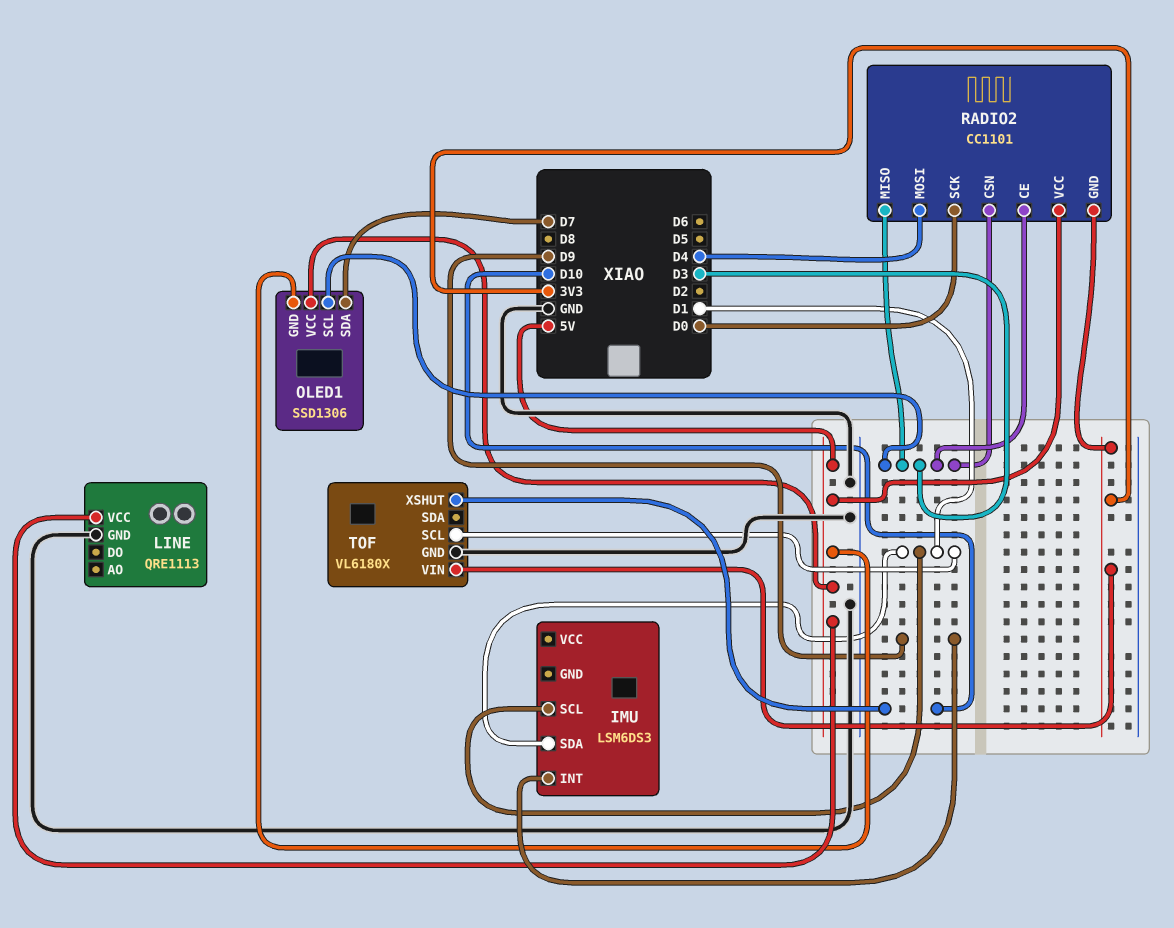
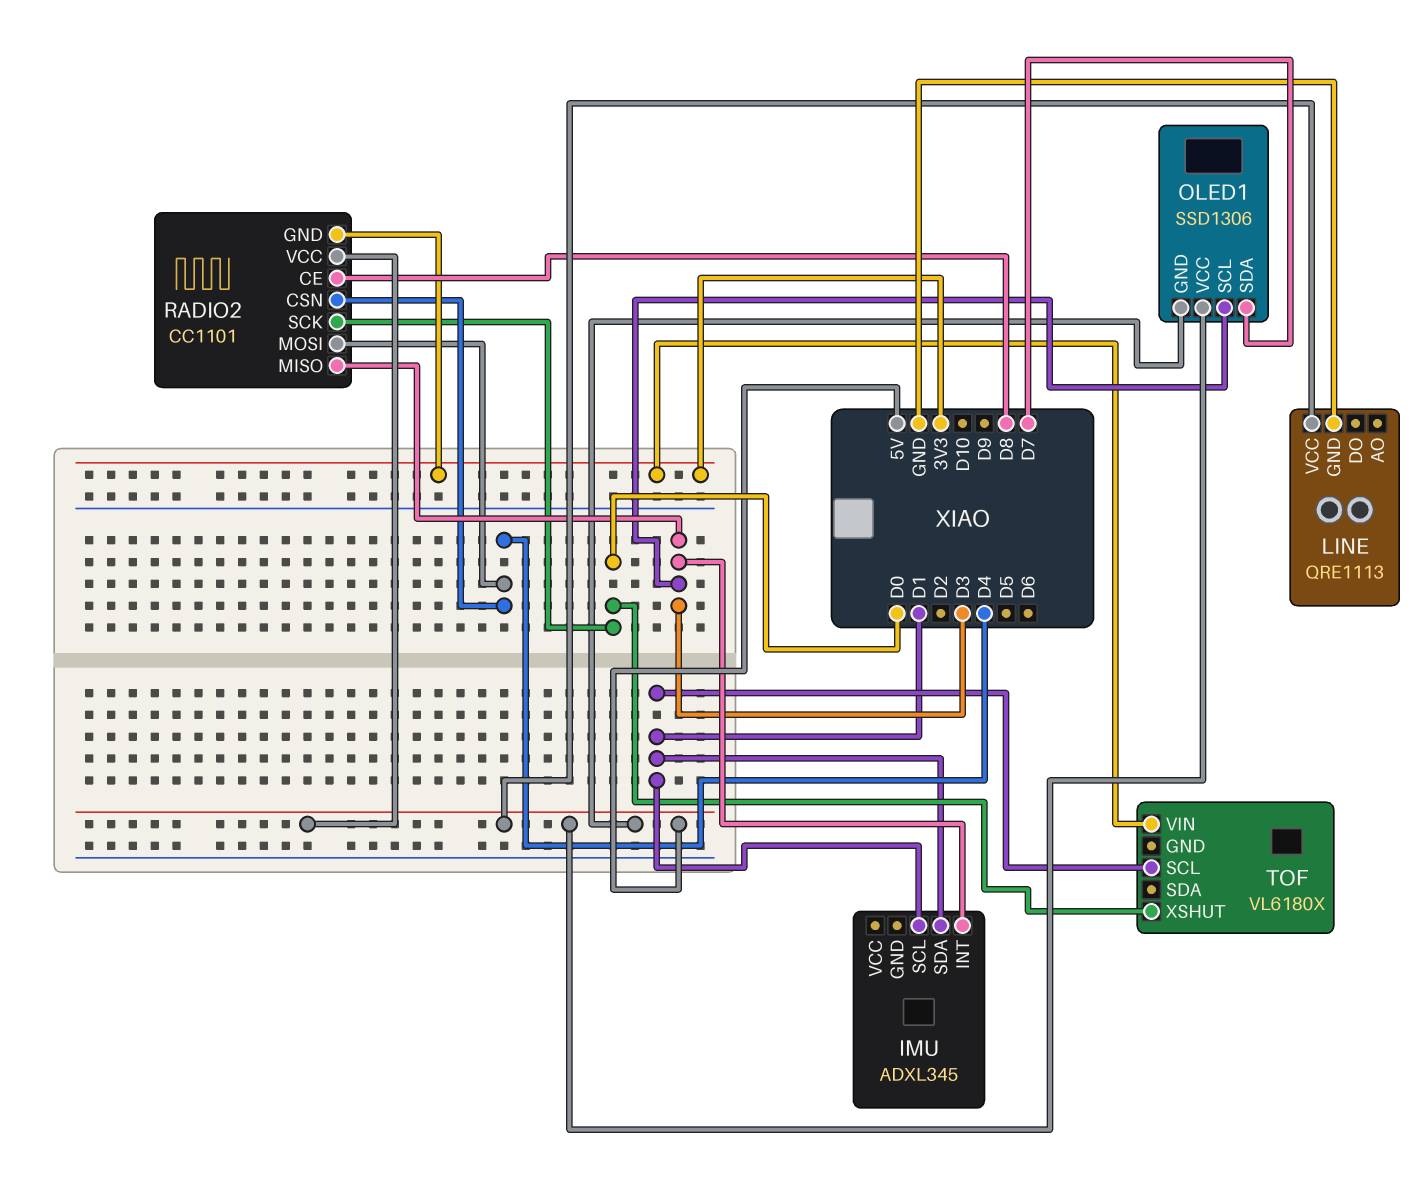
IMU: LSM6DS3 -> ADXL345
IMU pin INT: D9 -> D3
RADIO2 pin CE: D3 -> D8
RADIO2 pin CSN: D3 -> D4
TOF pin GND: GND -> none
TOF pin XSHUT: D10 -> D0

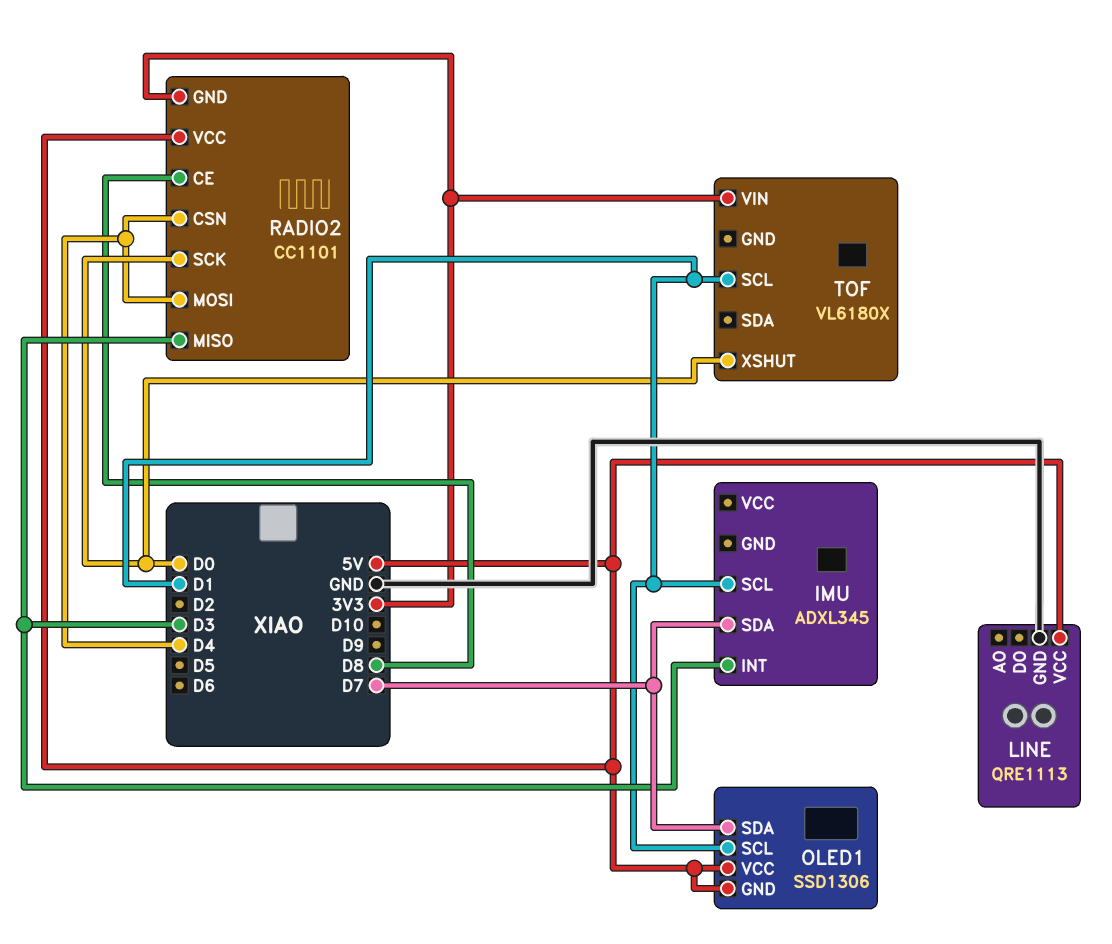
IMU pin SDA: D1 -> D7
OLED1 pin SCL: D3 -> D1

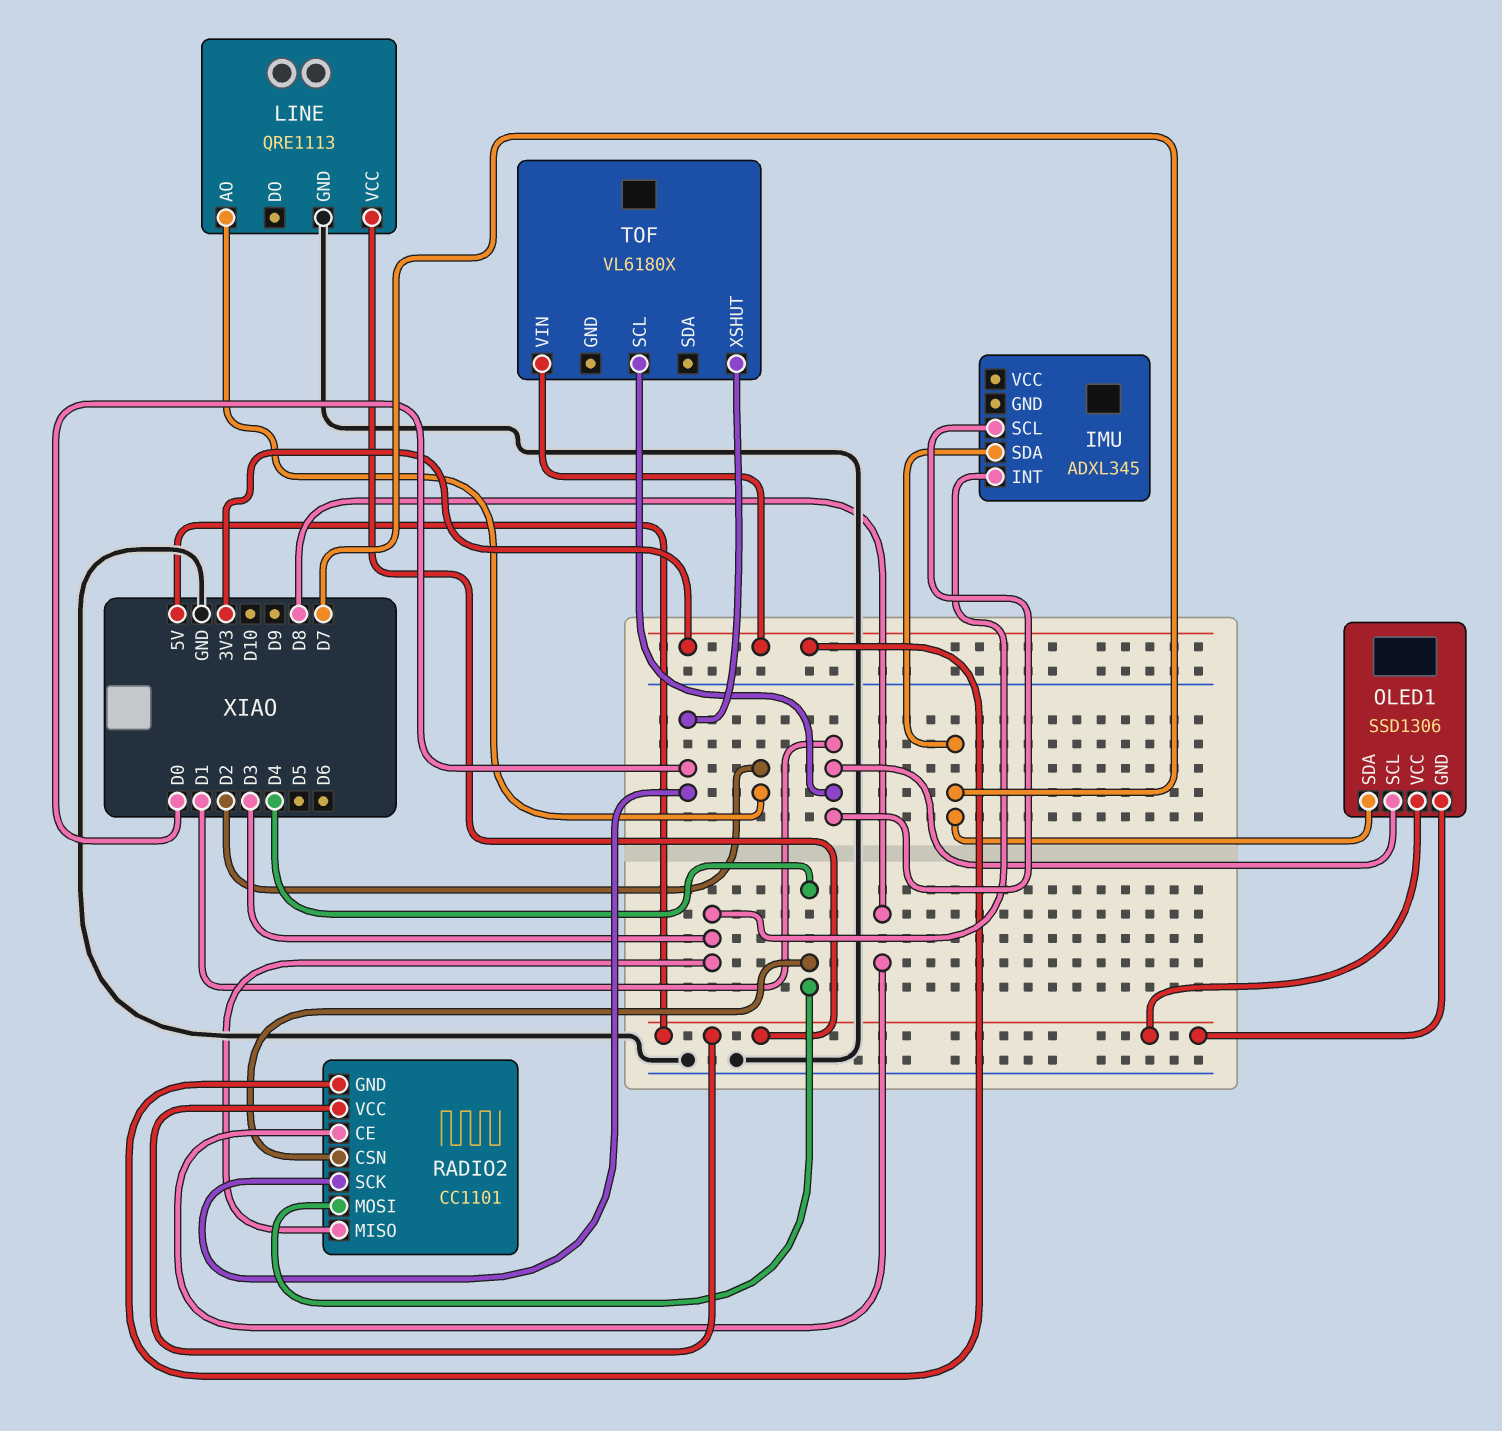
LINE pin AO: none -> D2

